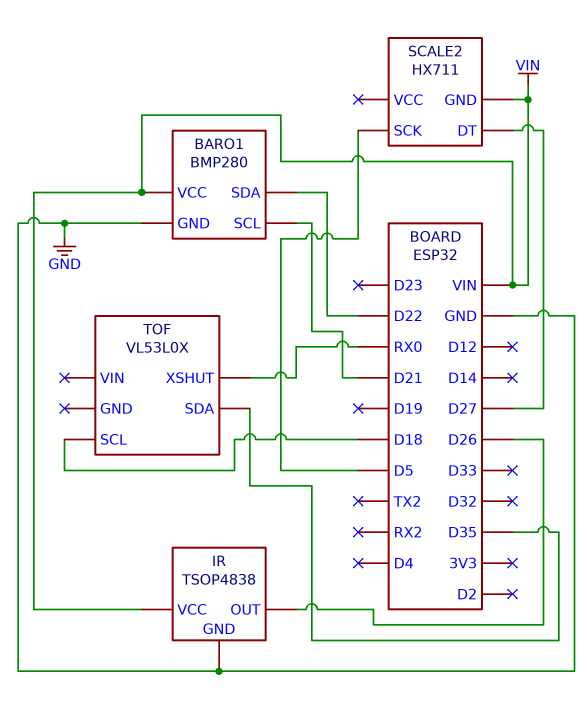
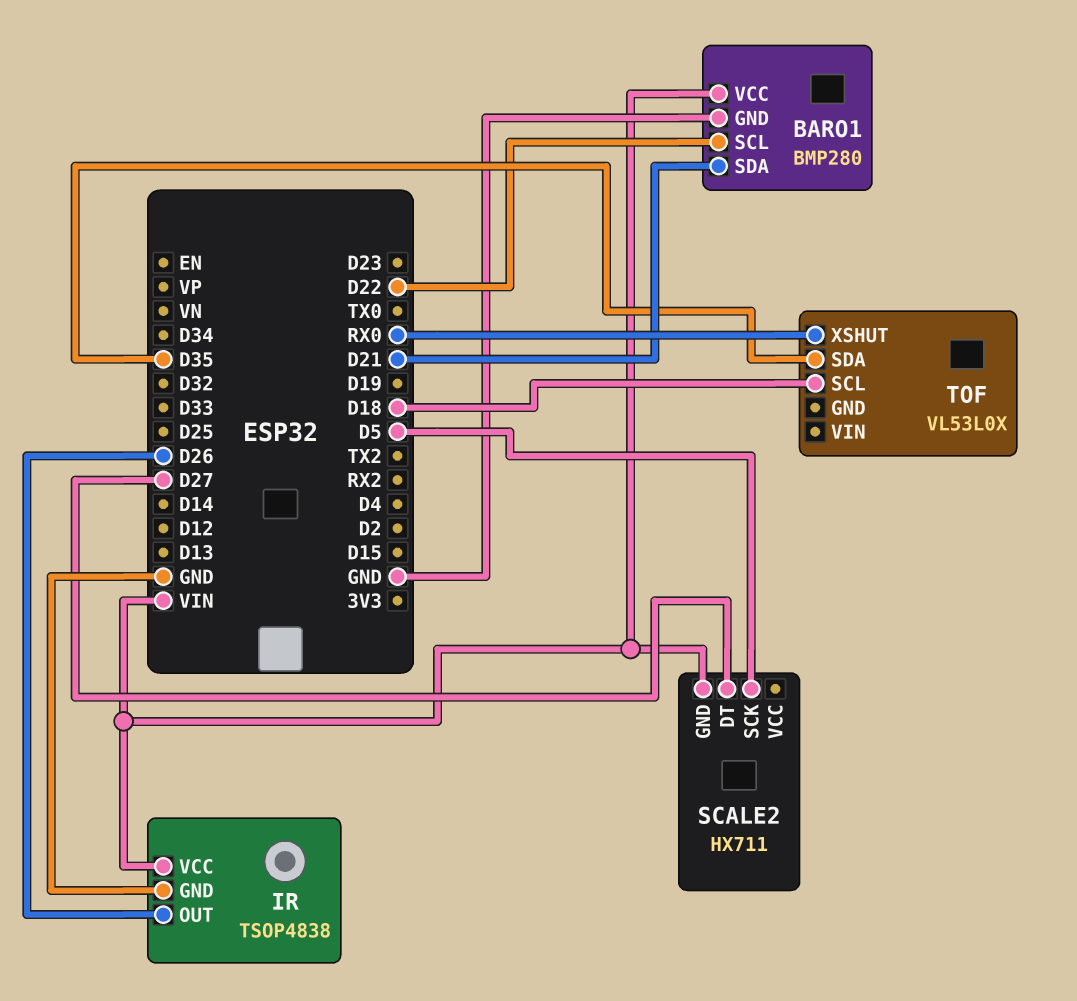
BARO1 pin SCL: D21 -> D22
BARO1 pin SDA: D22 -> D21

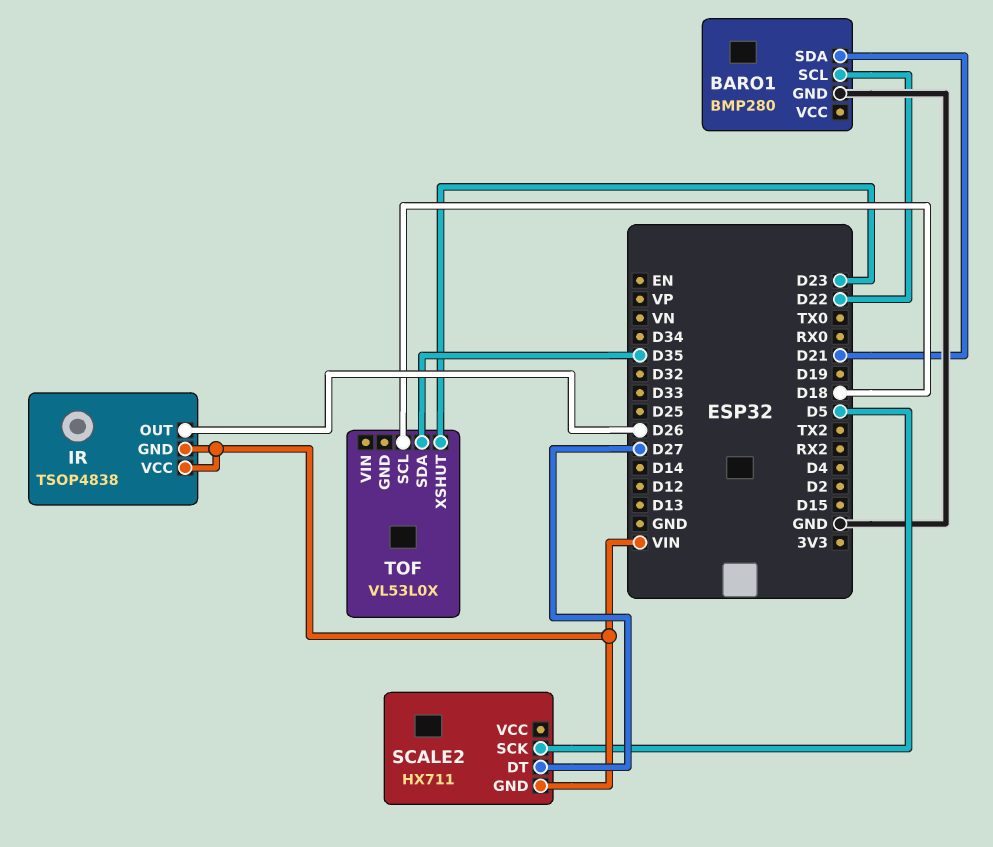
BARO1 pin VCC: VIN -> none
IR pin GND: GND -> VIN
TOF pin XSHUT: RX0 -> D23

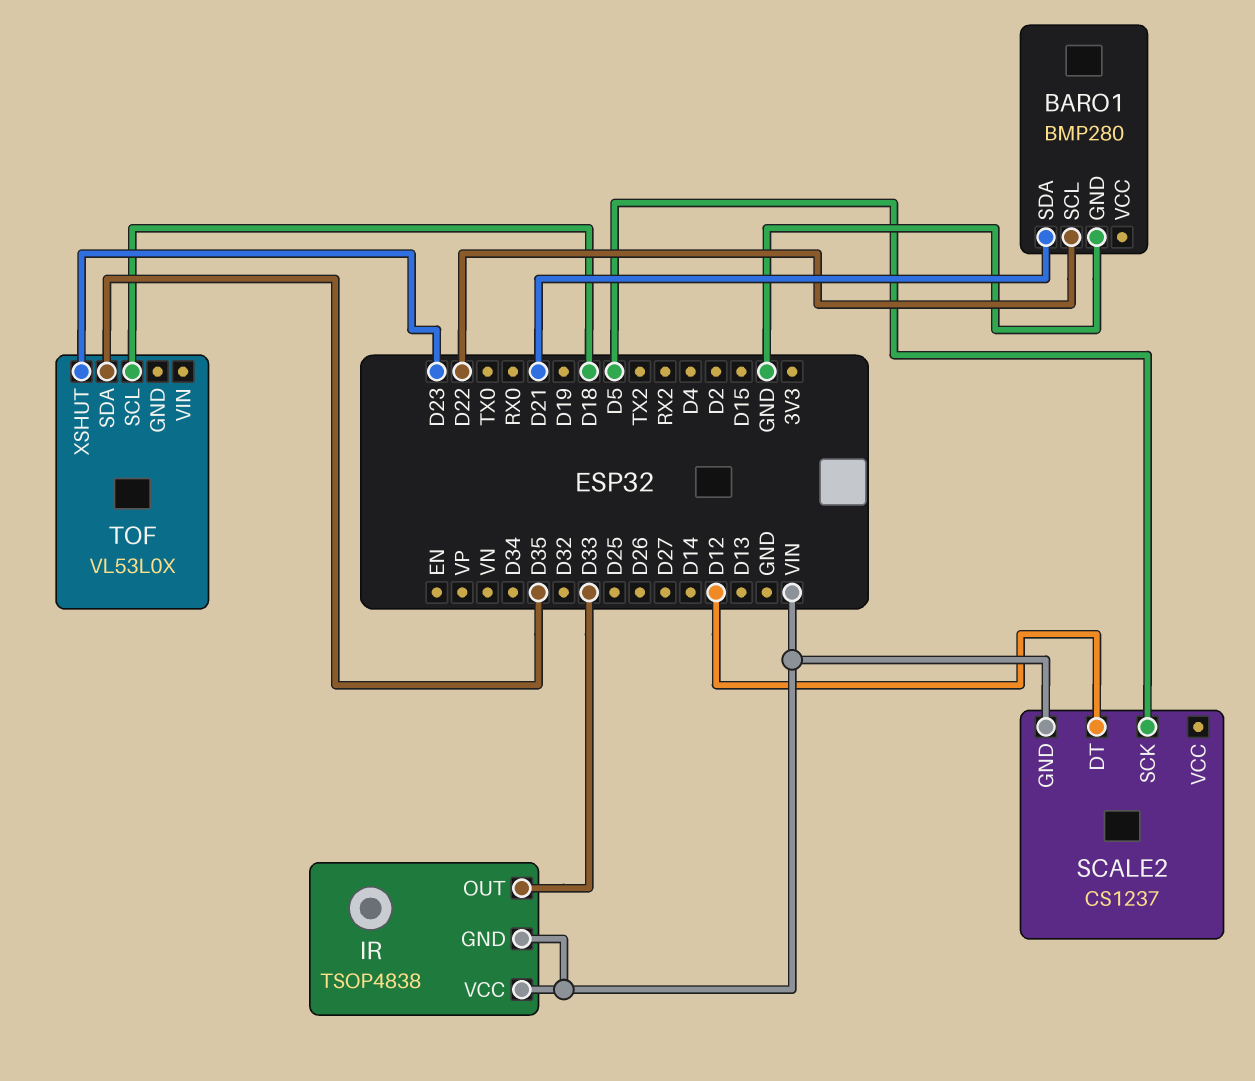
IR pin OUT: D26 -> D33
SCALE2: HX711 -> CS1237
SCALE2 pin DT: D27 -> D12

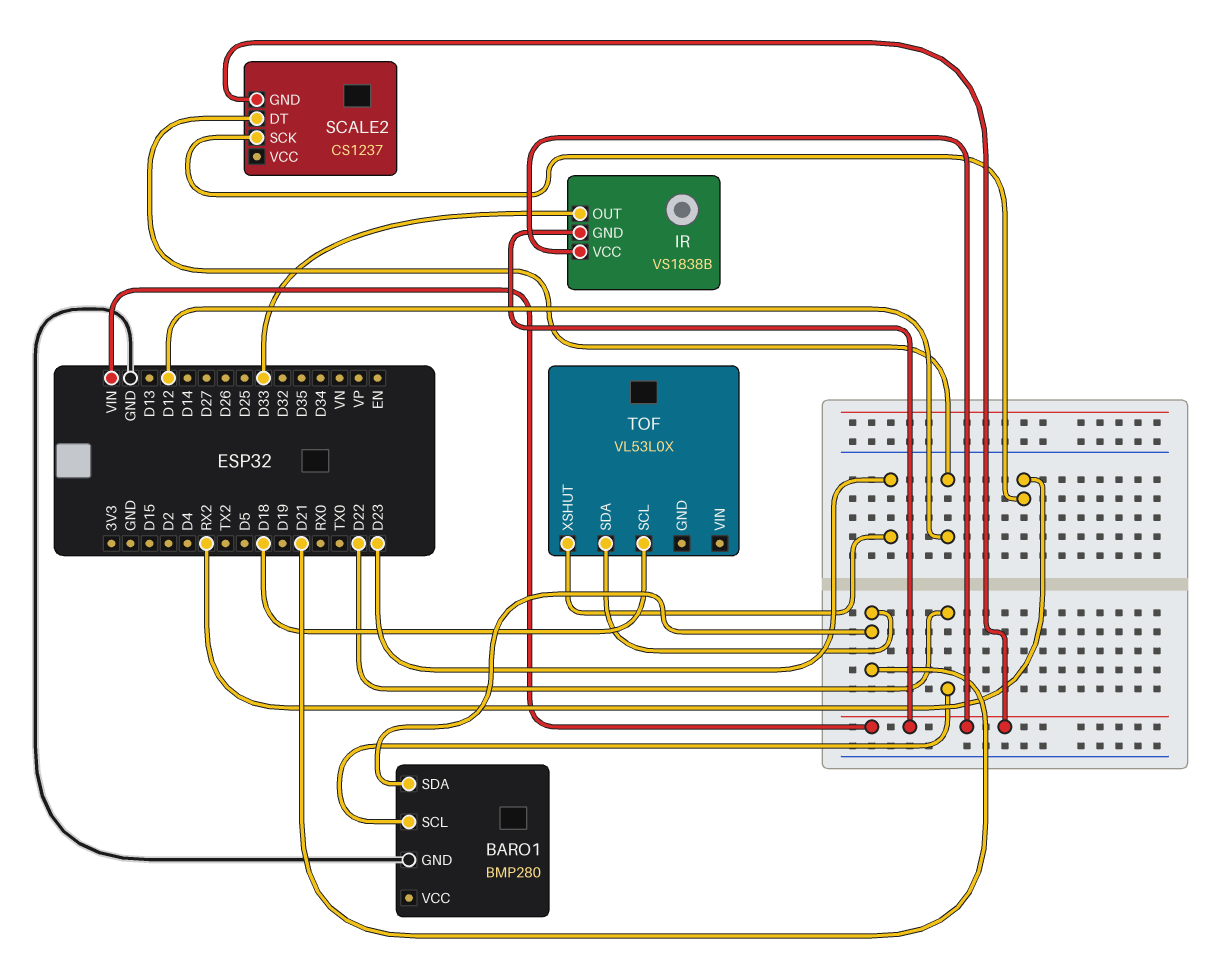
IR: TSOP4838 -> VS1838B
SCALE2 pin SCK: D5 -> RX2
TOF pin SDA: D35 -> D21

